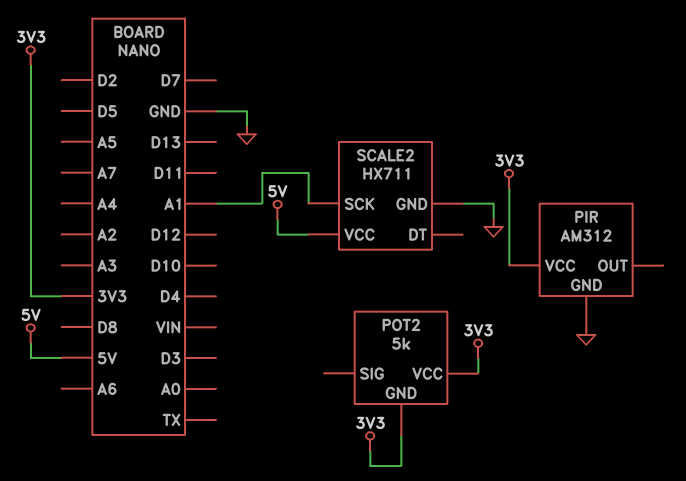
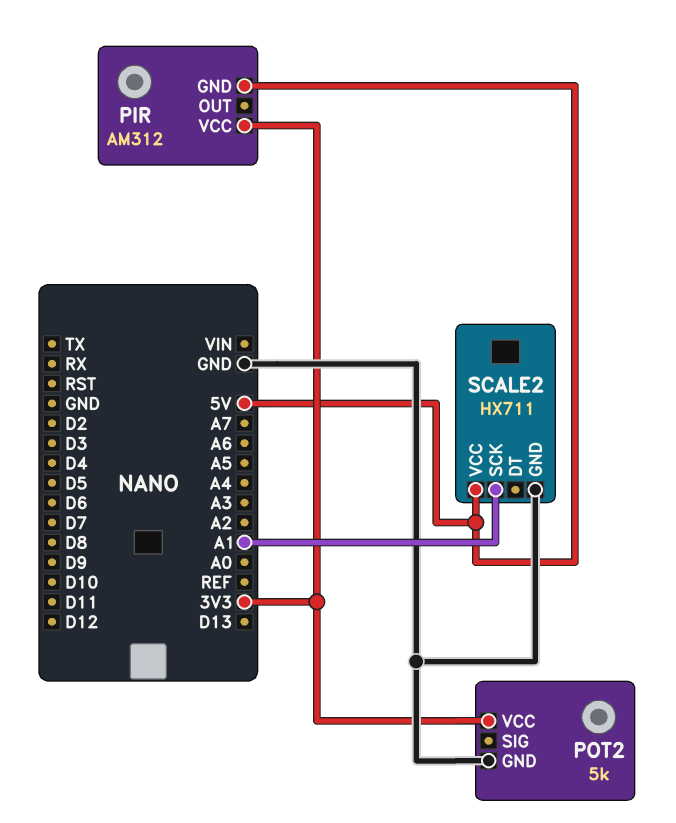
PIR pin GND: GND -> 5V
POT2 pin GND: 3V3 -> GND

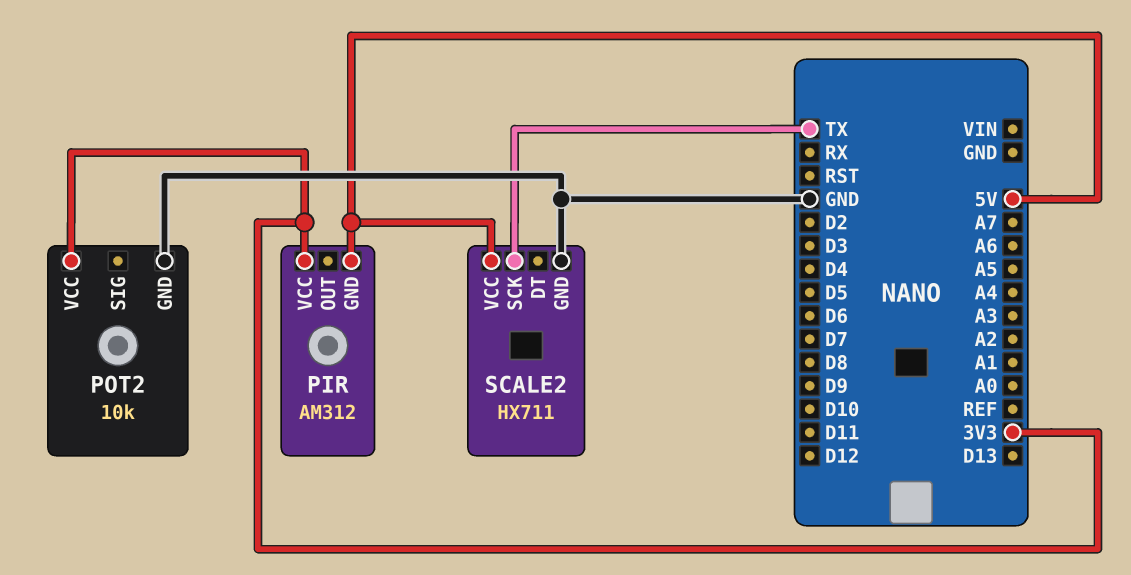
POT2: 5k -> 10k
SCALE2 pin SCK: A1 -> TX

